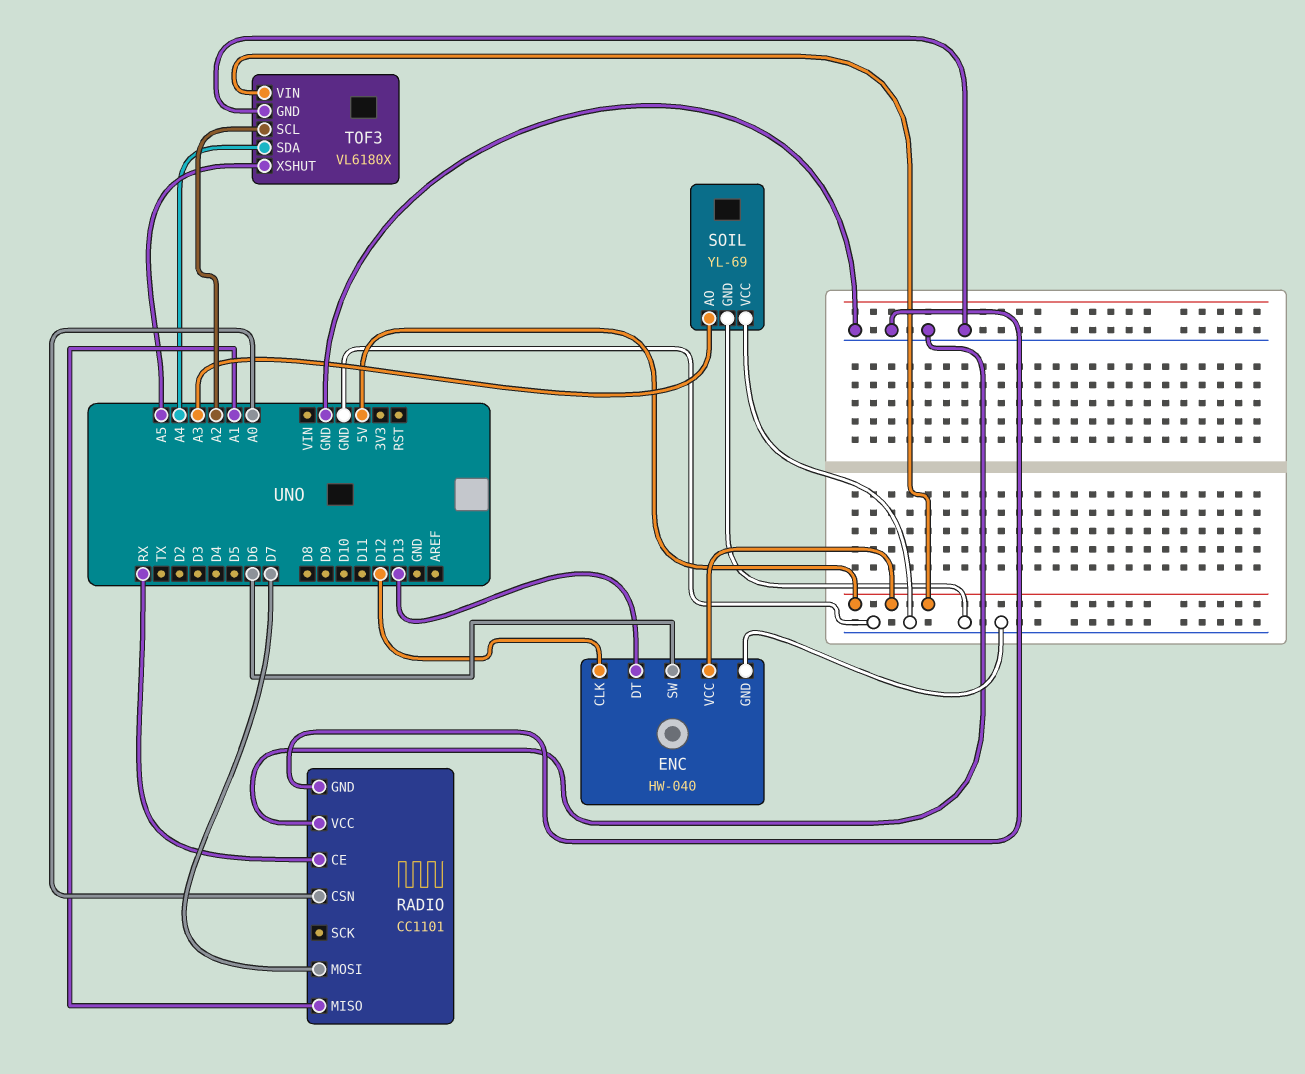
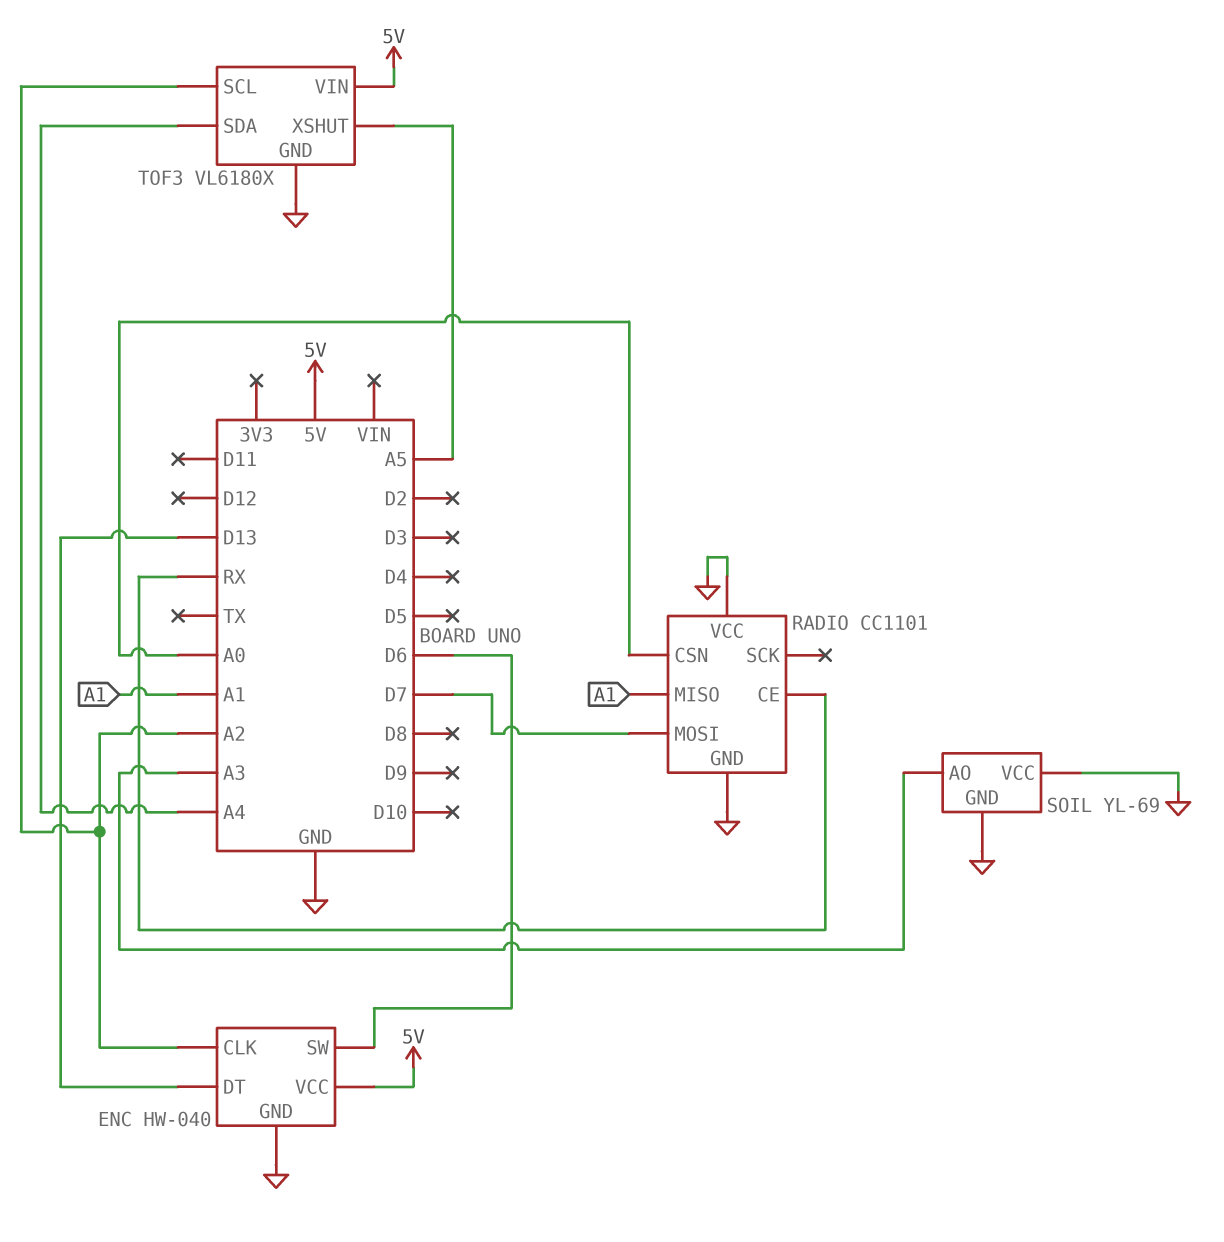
ENC pin CLK: D12 -> A2

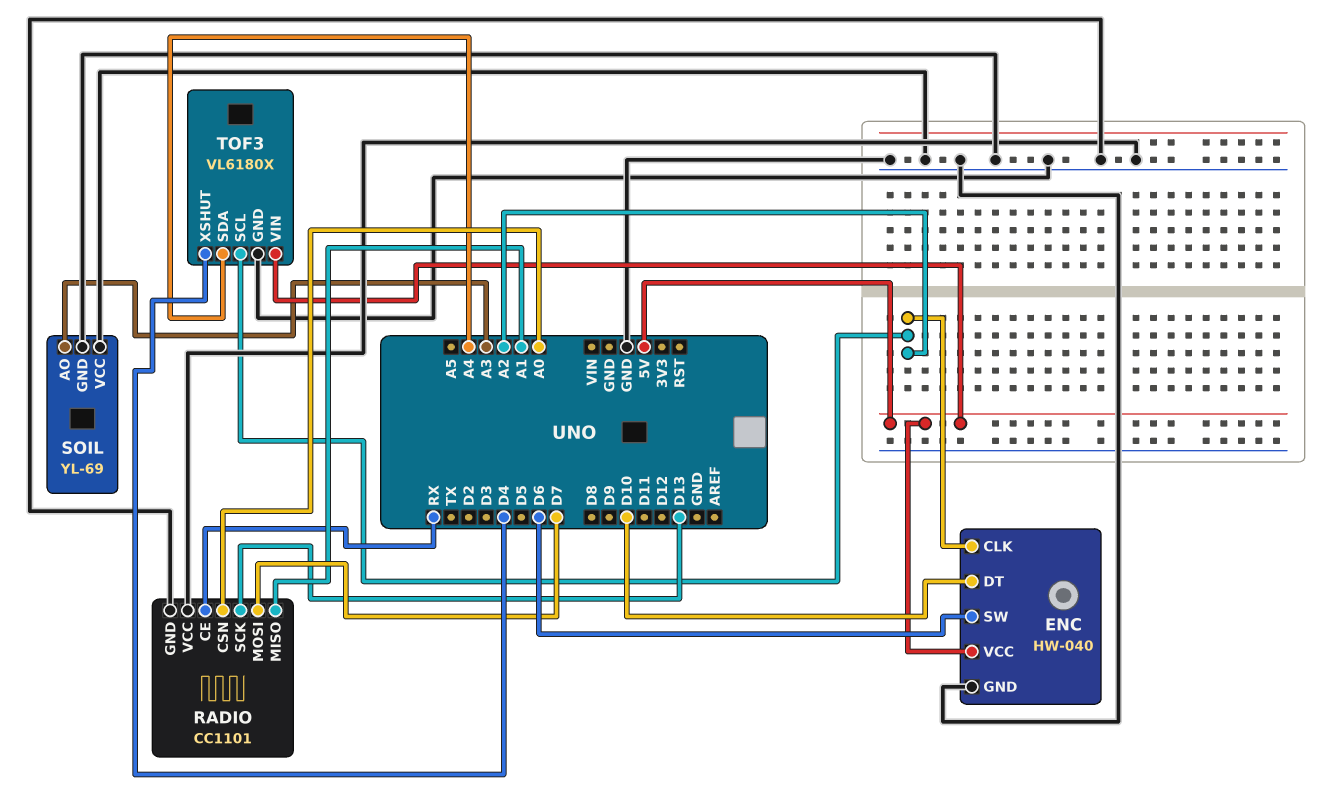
ENC pin DT: D13 -> D10
RADIO pin SCK: none -> D13
TOF3 pin XSHUT: A5 -> D4

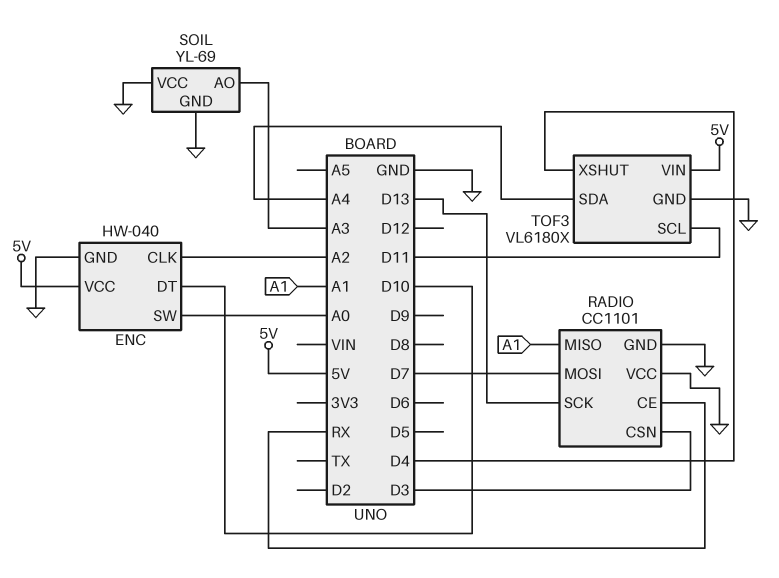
ENC pin SW: D6 -> A0
RADIO pin CSN: A0 -> D3
TOF3 pin SCL: A2 -> D11

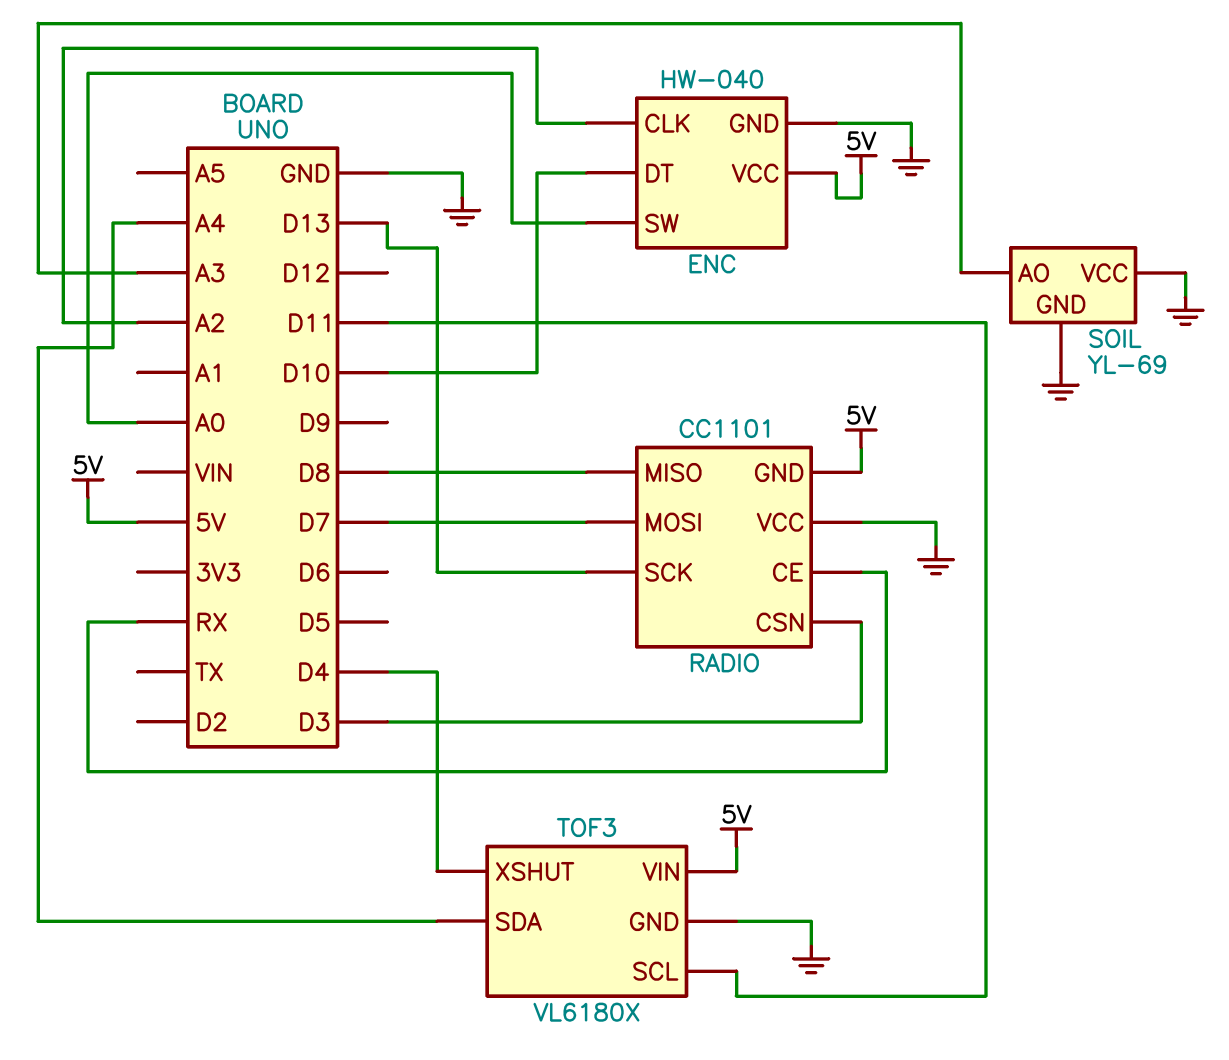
RADIO pin GND: GND -> 5V
RADIO pin MISO: A1 -> D8

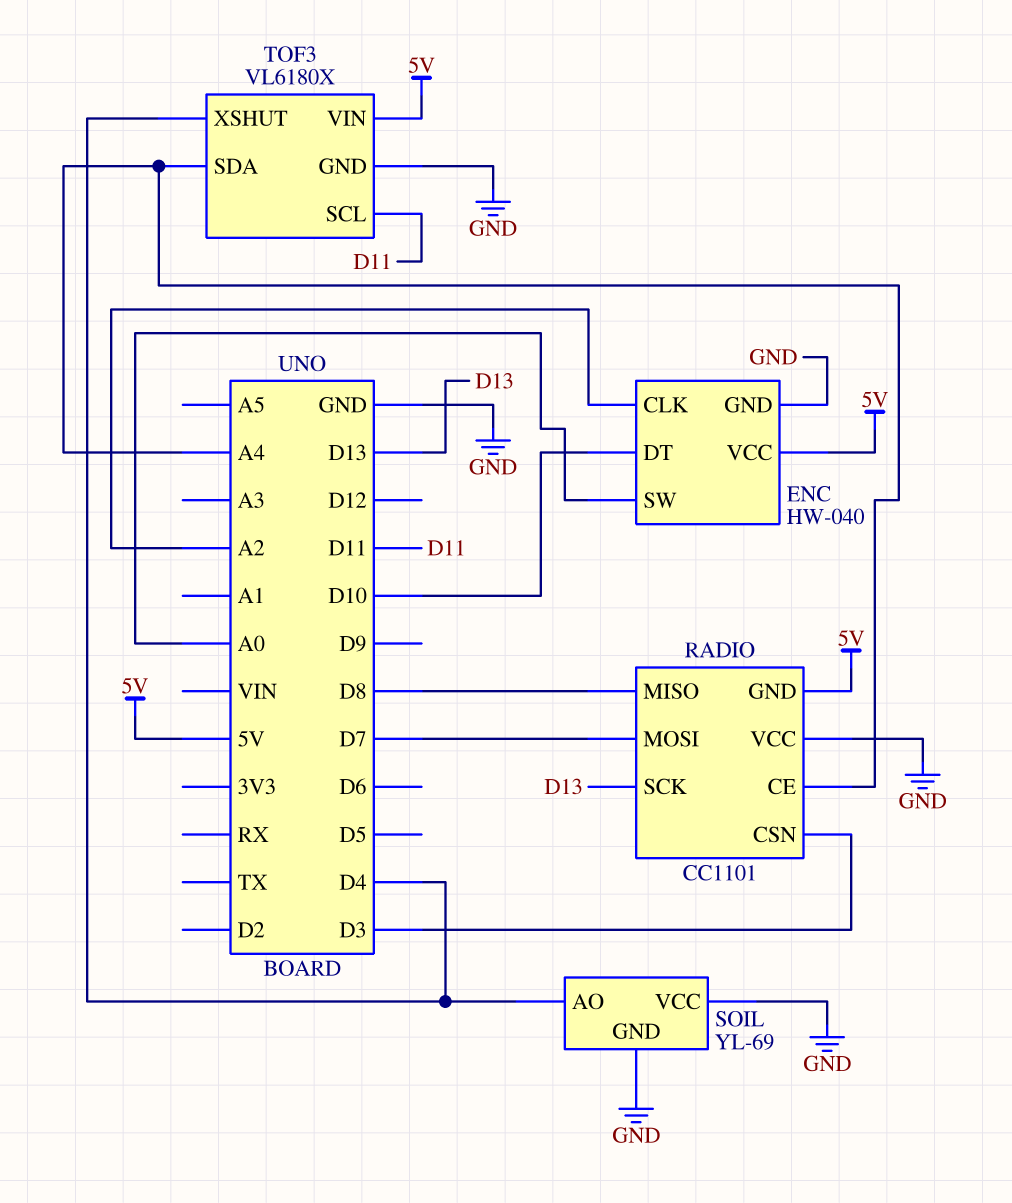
RADIO pin CE: RX -> A4
SOIL pin AO: A3 -> D4

